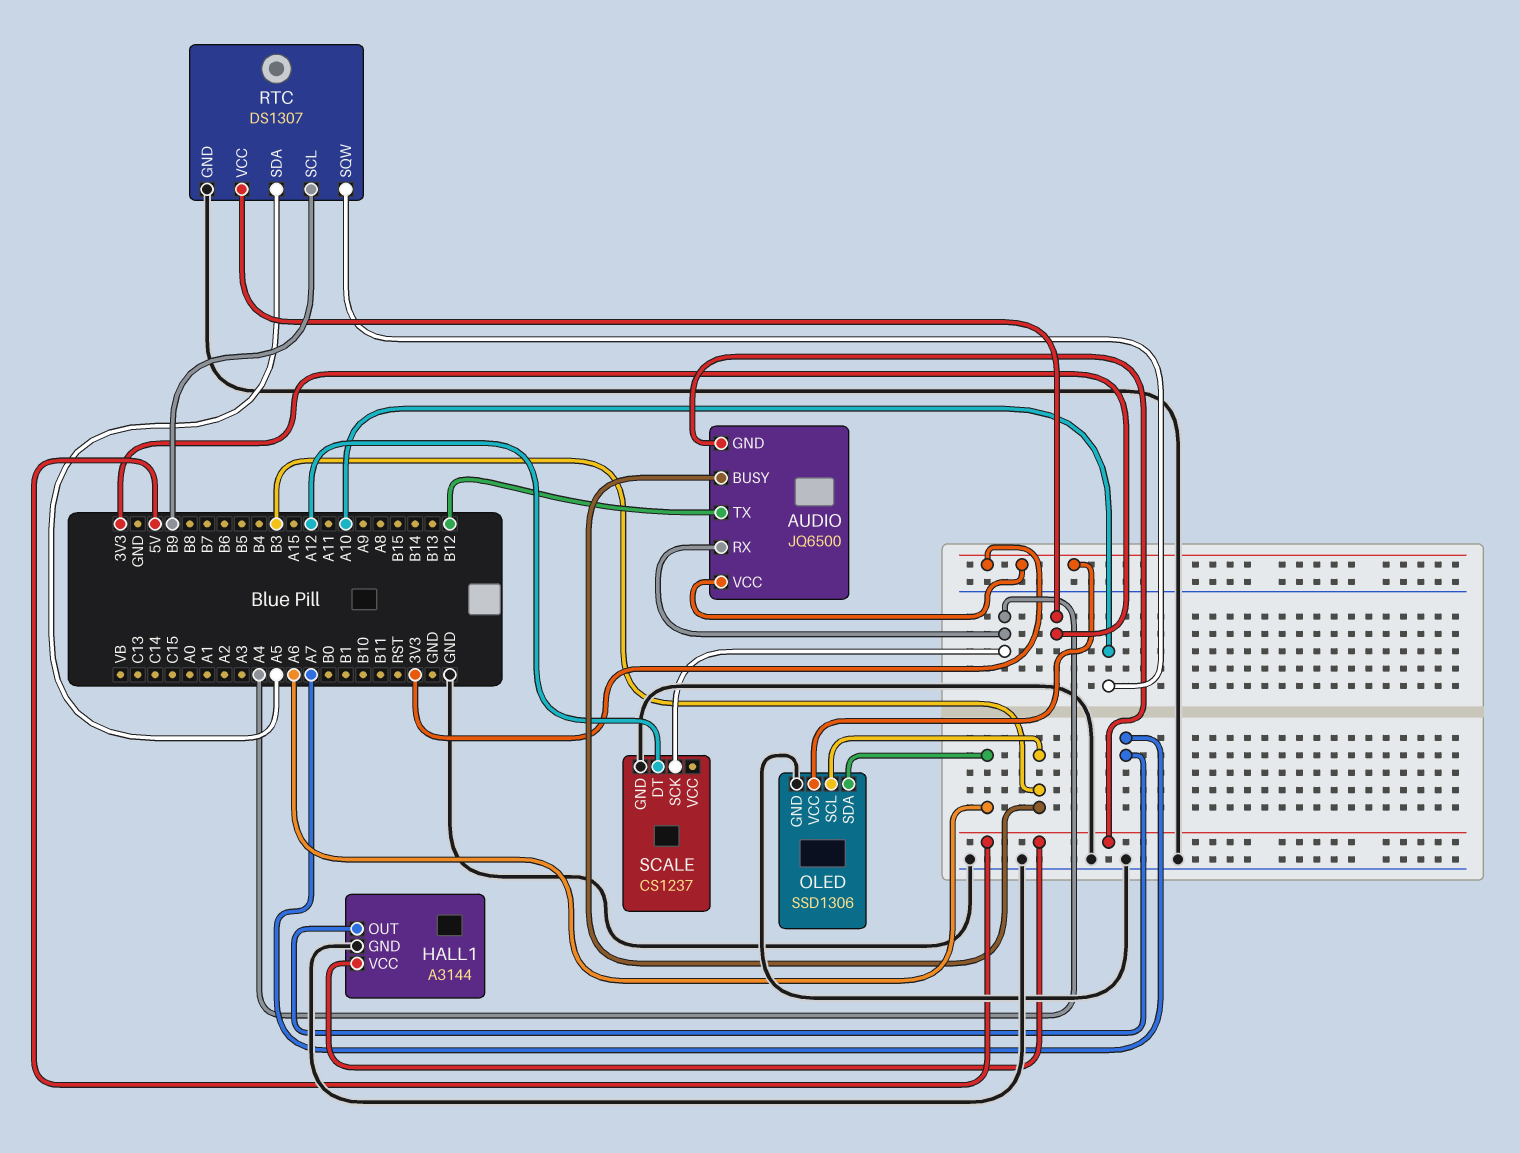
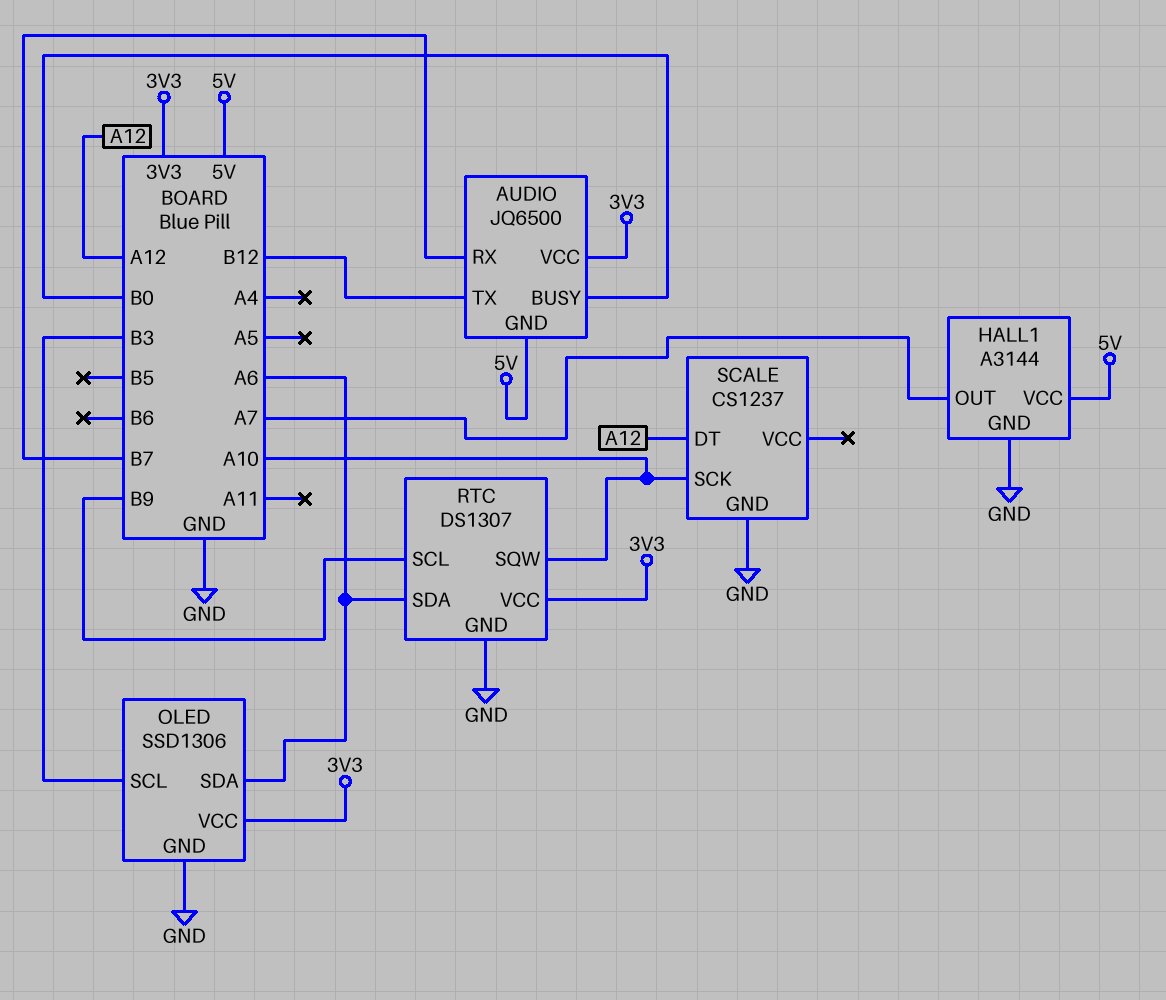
AUDIO pin BUSY: B3 -> B0
AUDIO pin RX: A4 -> B7
RTC pin SDA: A5 -> A6
SCALE pin SCK: A4 -> A10

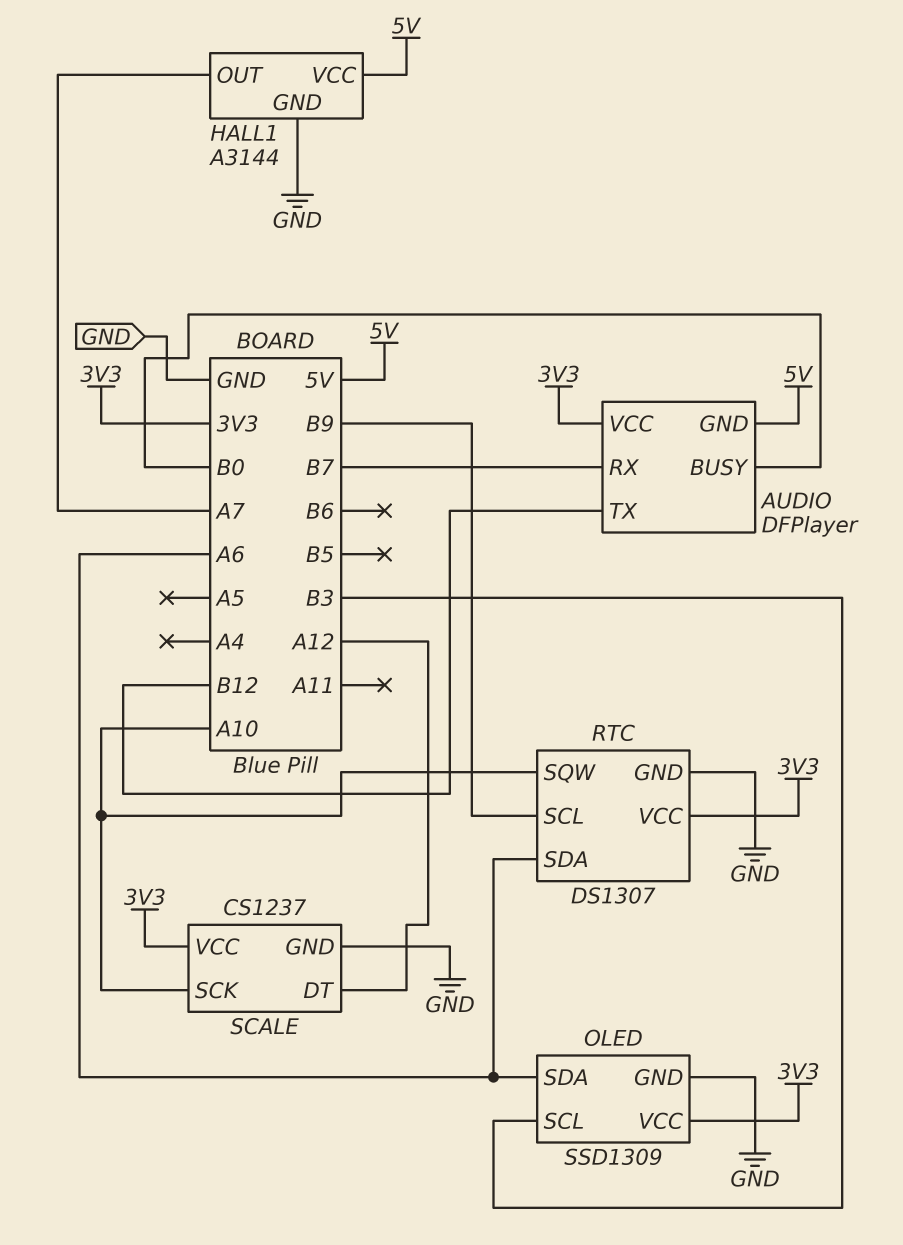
AUDIO: JQ6500 -> DFPlayer
OLED: SSD1306 -> SSD1309
SCALE pin VCC: none -> 3V3

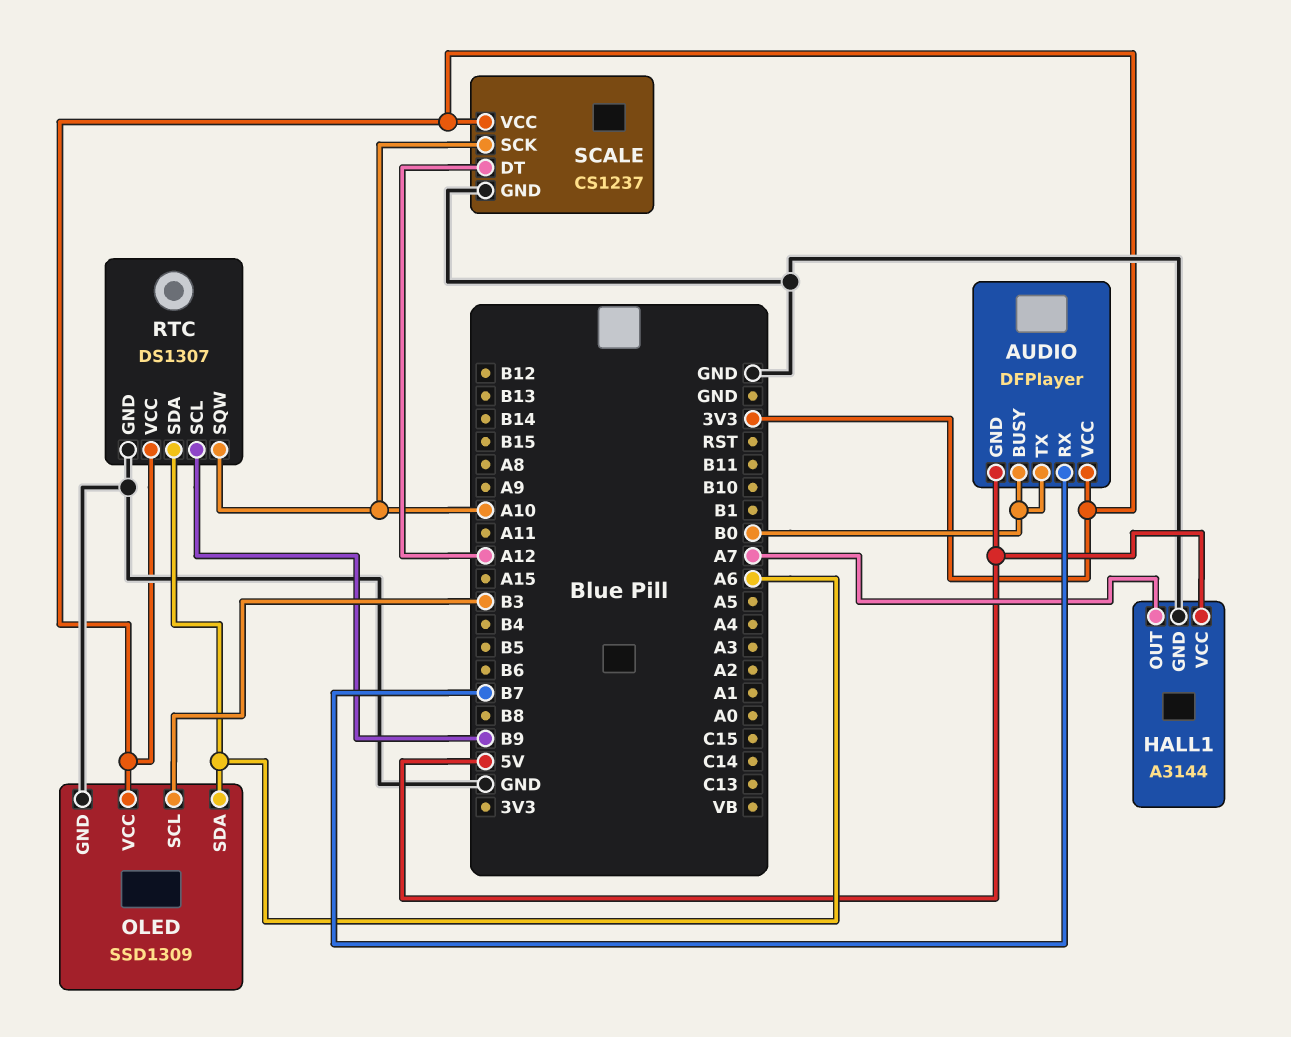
AUDIO pin TX: B12 -> B0

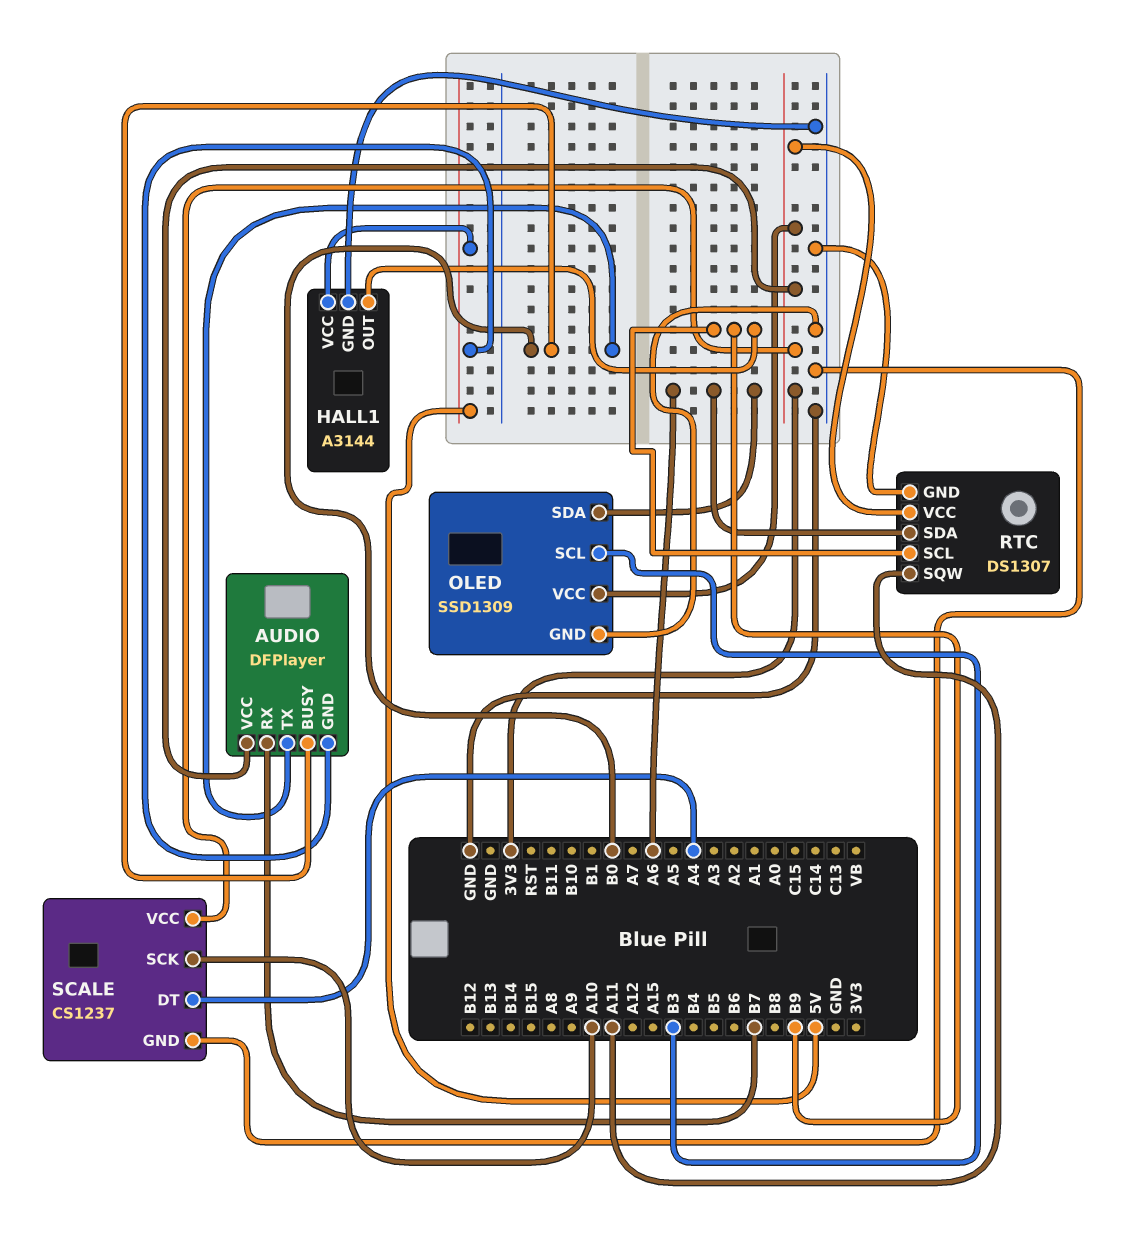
HALL1 pin OUT: A7 -> B9
RTC pin SQW: A10 -> A11
SCALE pin DT: A12 -> A4

